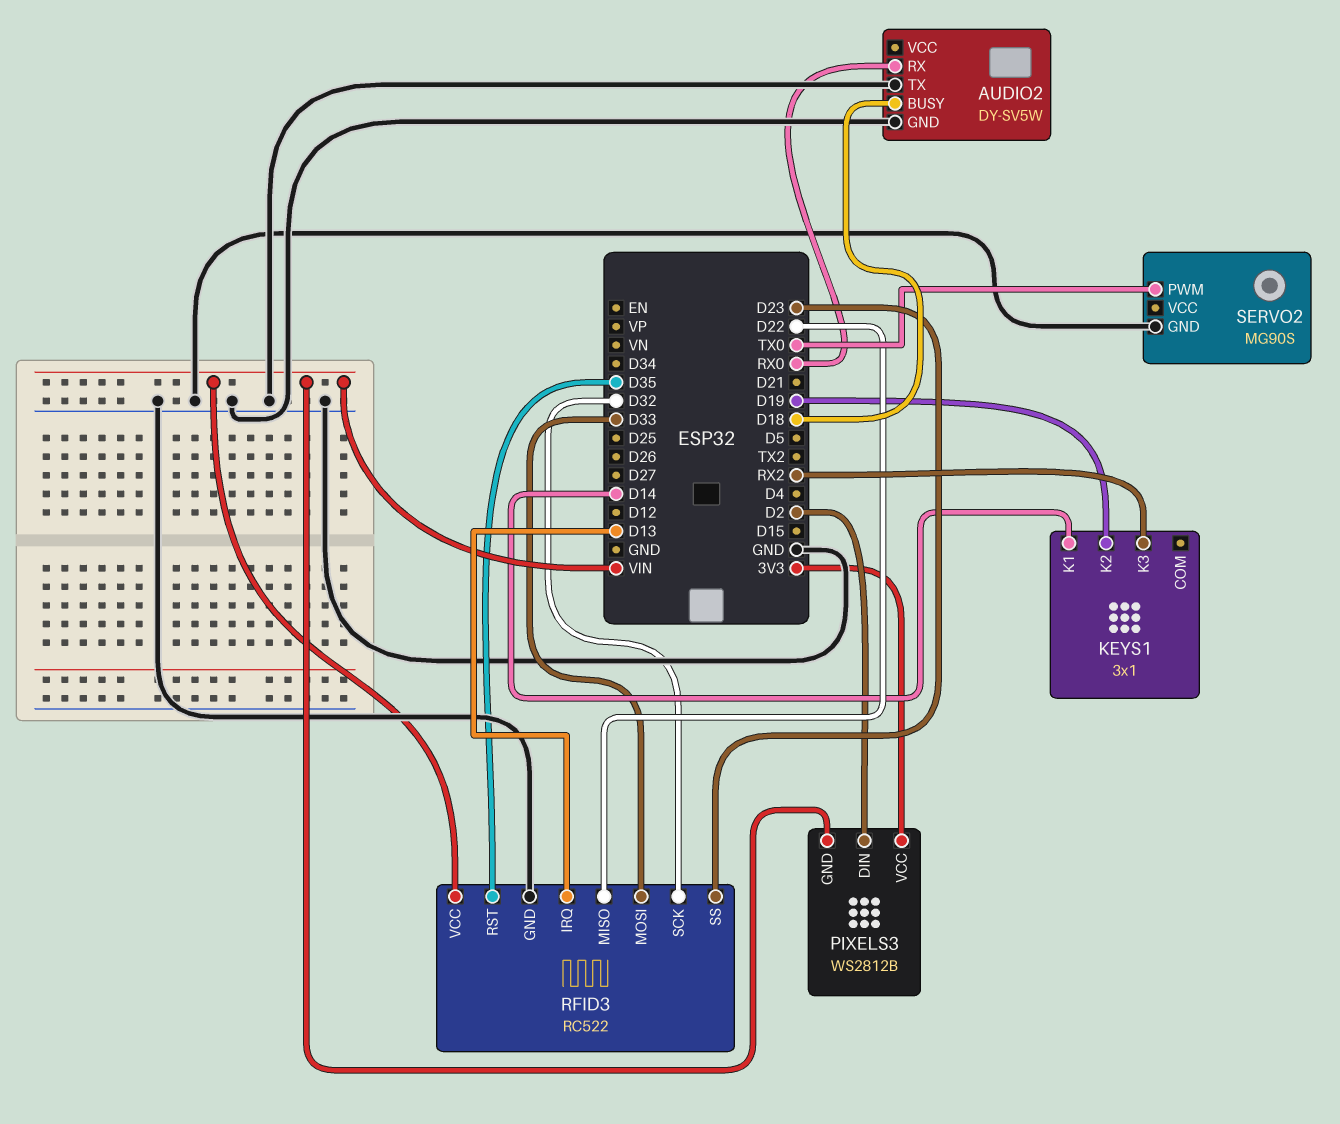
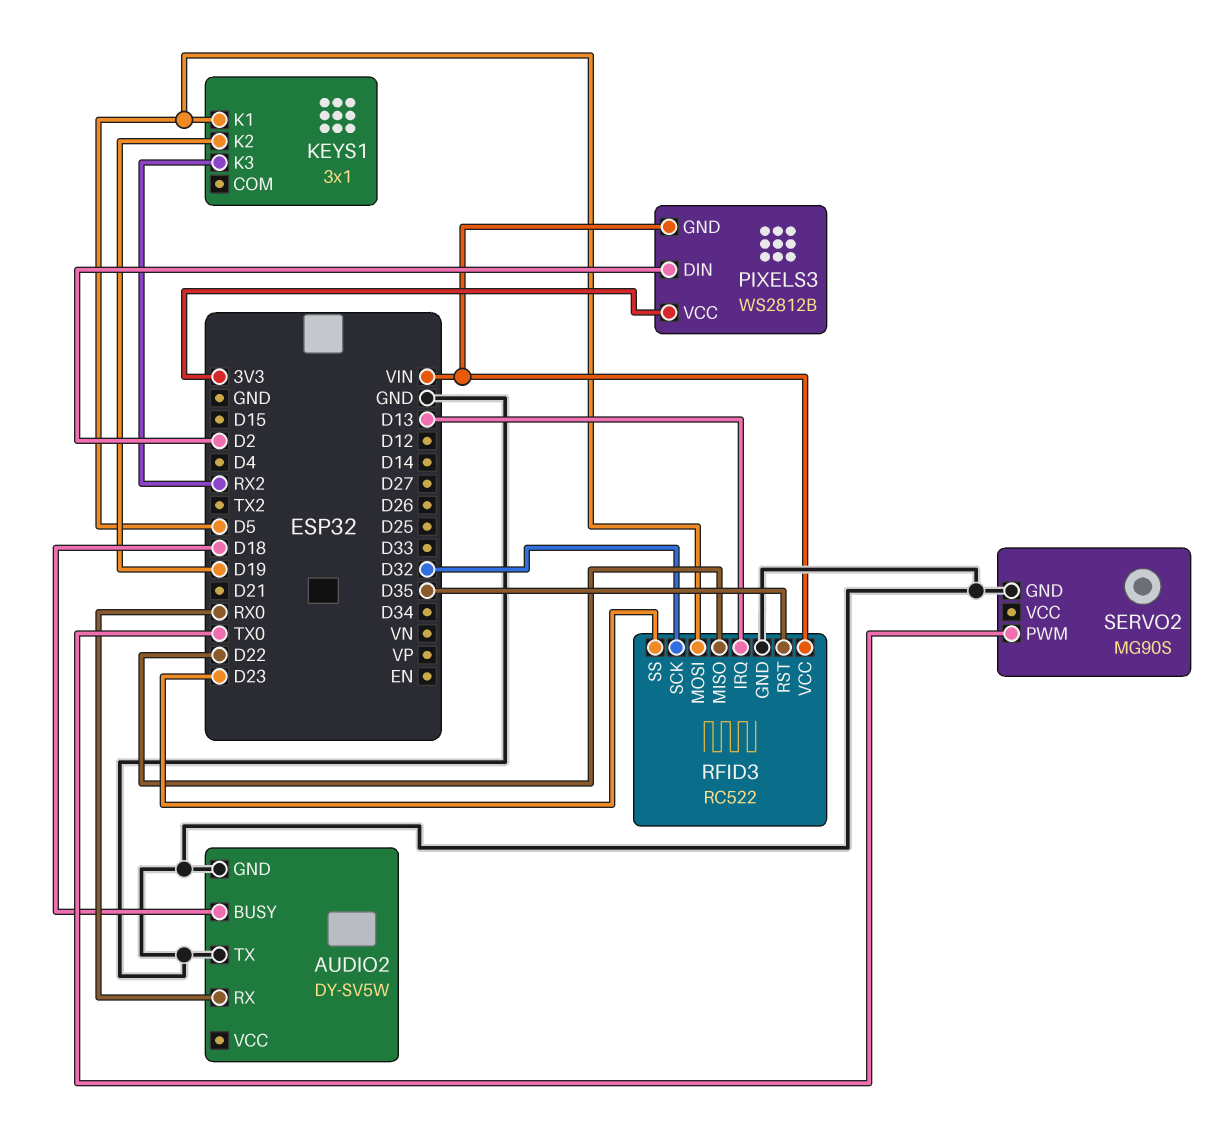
KEYS1 pin K1: D14 -> D5
RFID3 pin MOSI: D33 -> D5

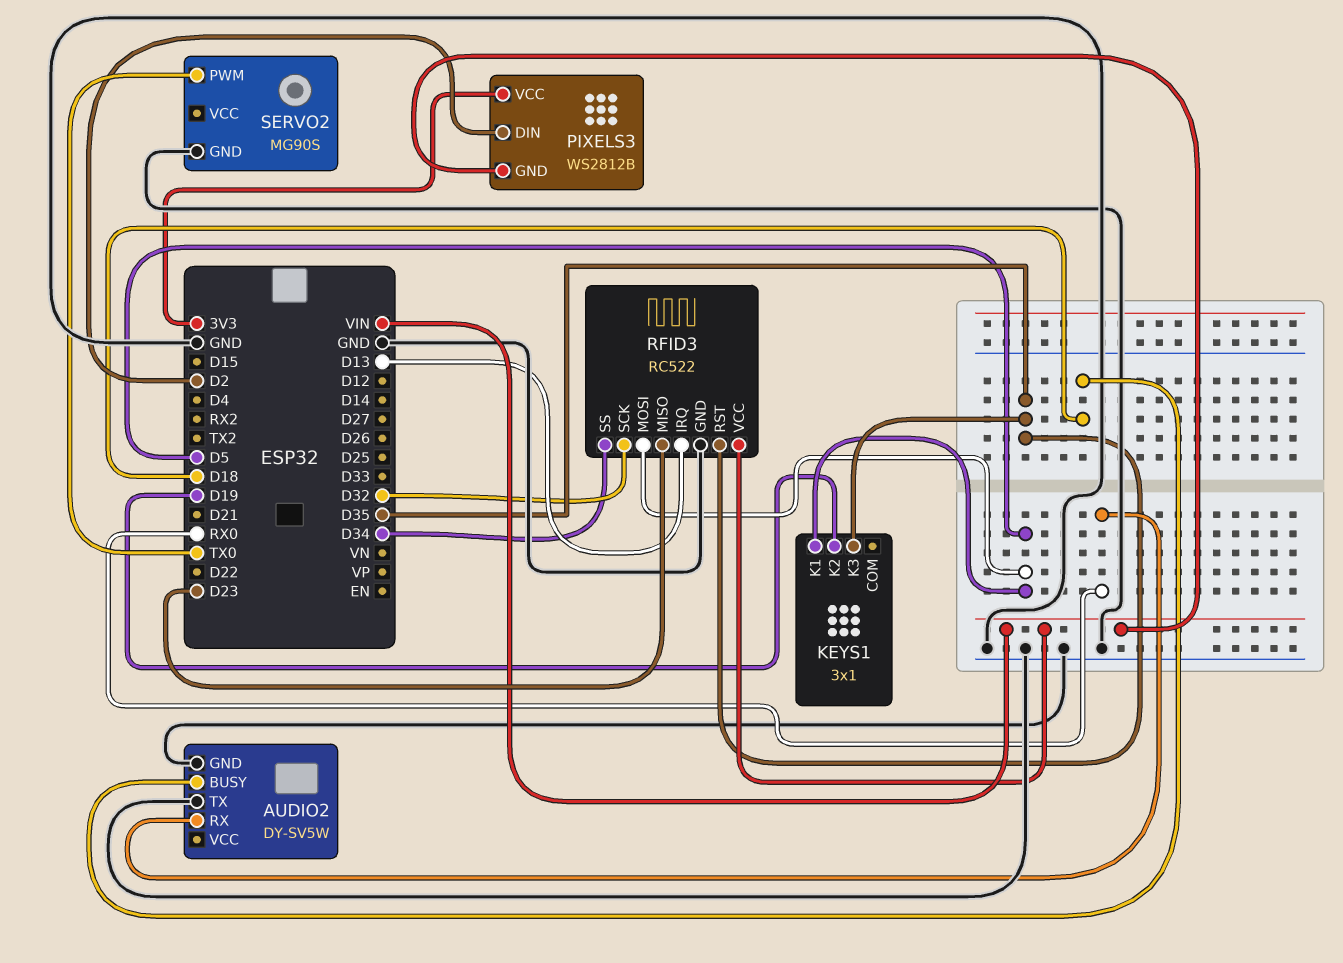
KEYS1 pin K3: RX2 -> D35
RFID3 pin MISO: D22 -> D23
RFID3 pin SS: D23 -> D34

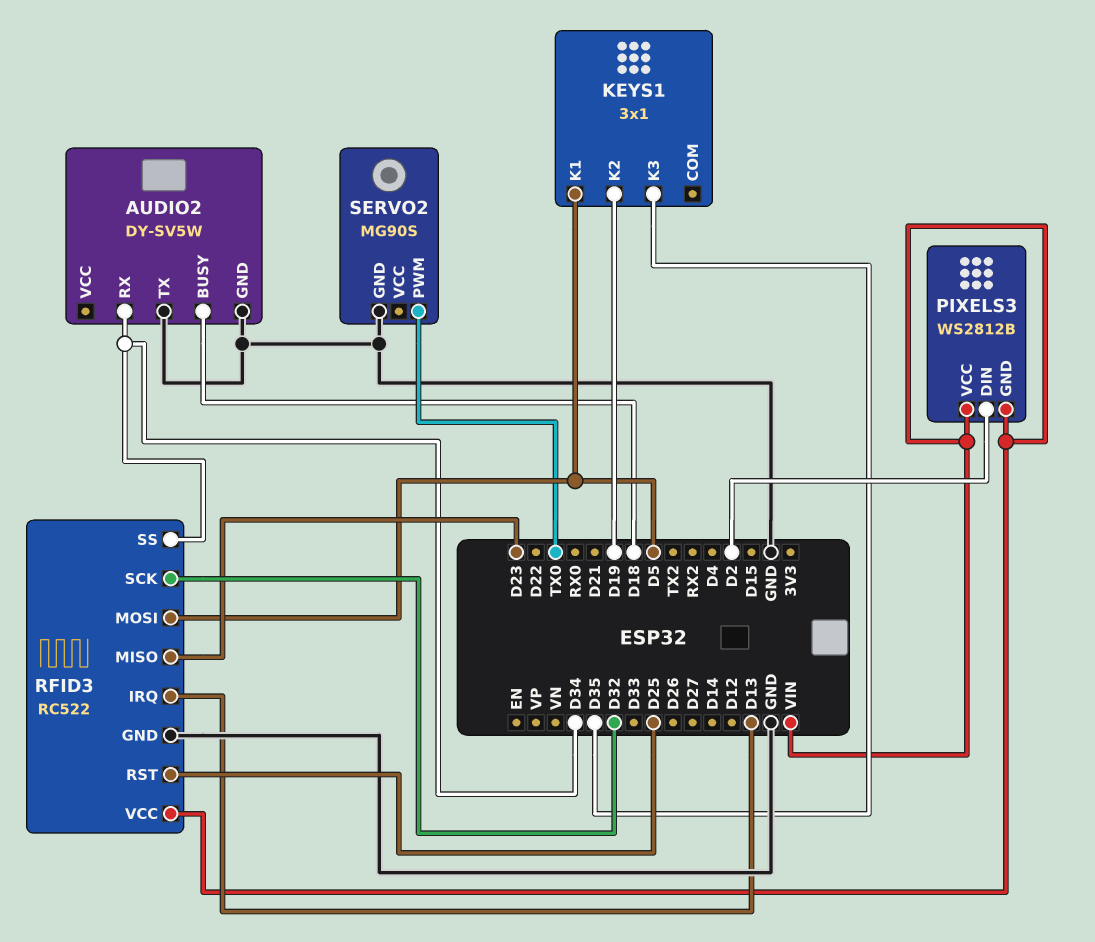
AUDIO2 pin RX: RX0 -> D34
PIXELS3 pin VCC: 3V3 -> VIN
RFID3 pin RST: D35 -> D25

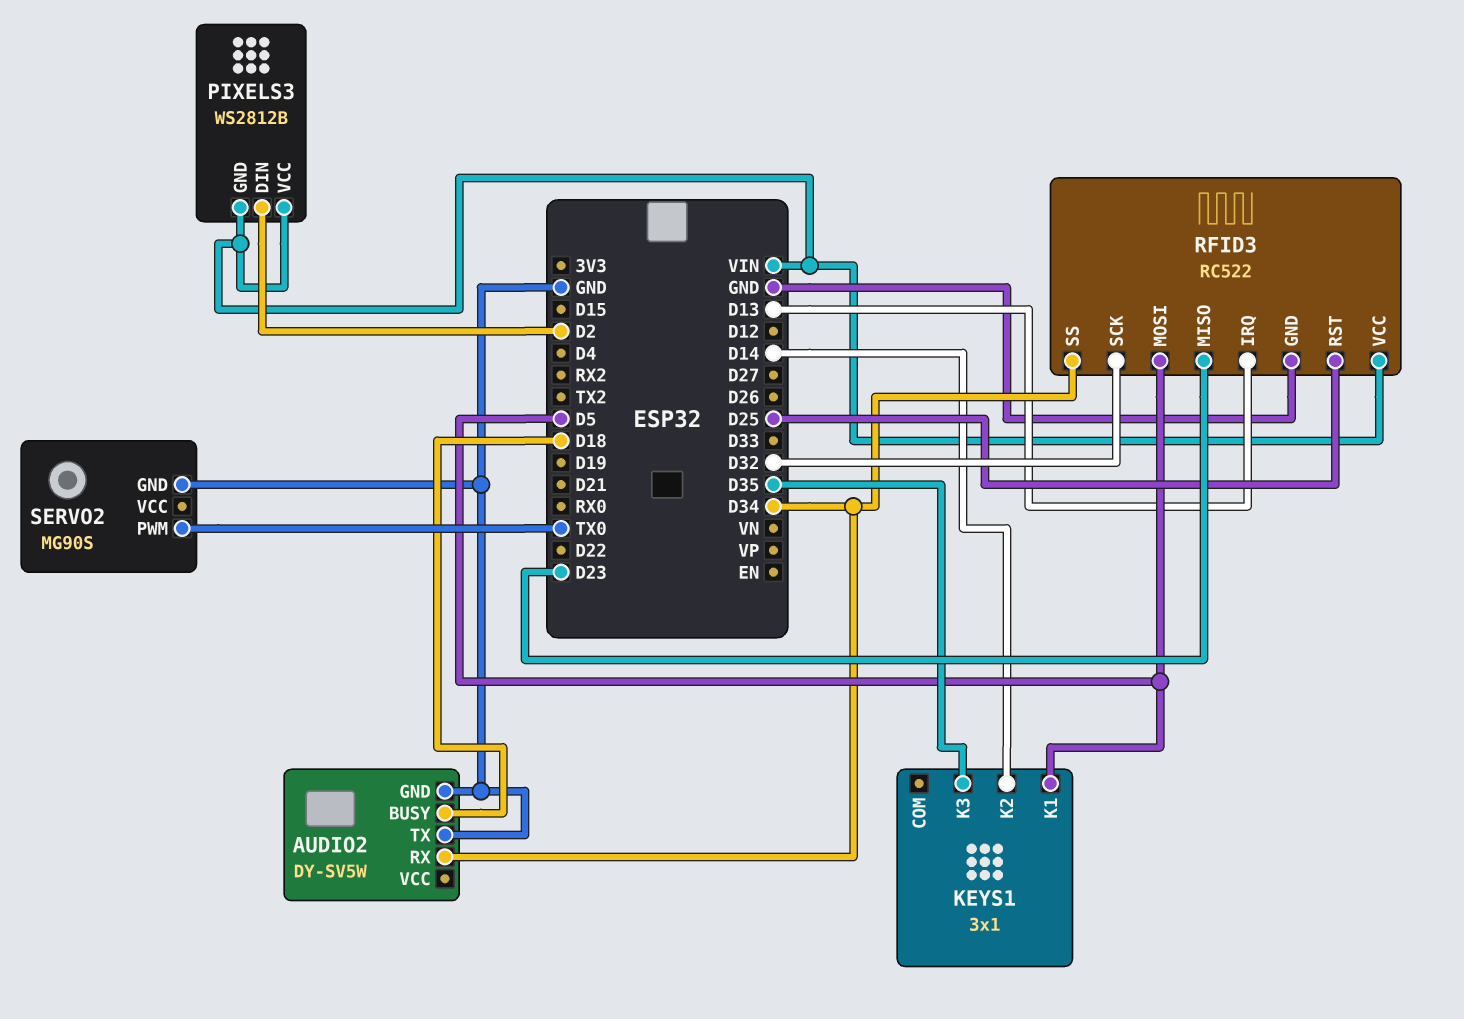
KEYS1 pin K2: D19 -> D14

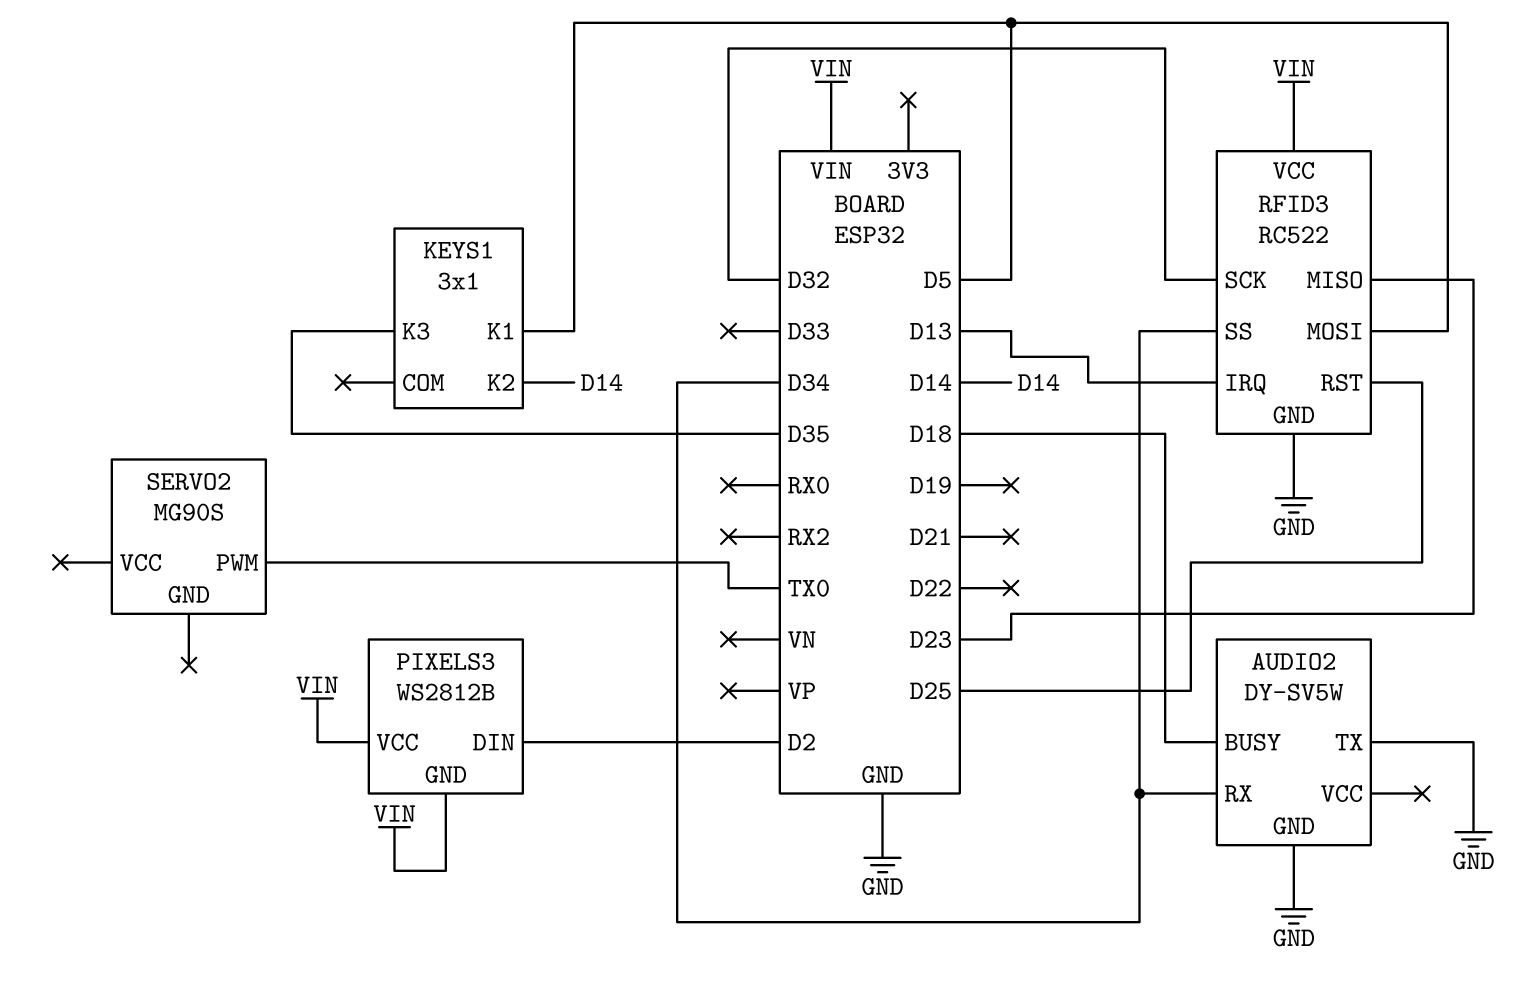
SERVO2 pin GND: GND -> none

